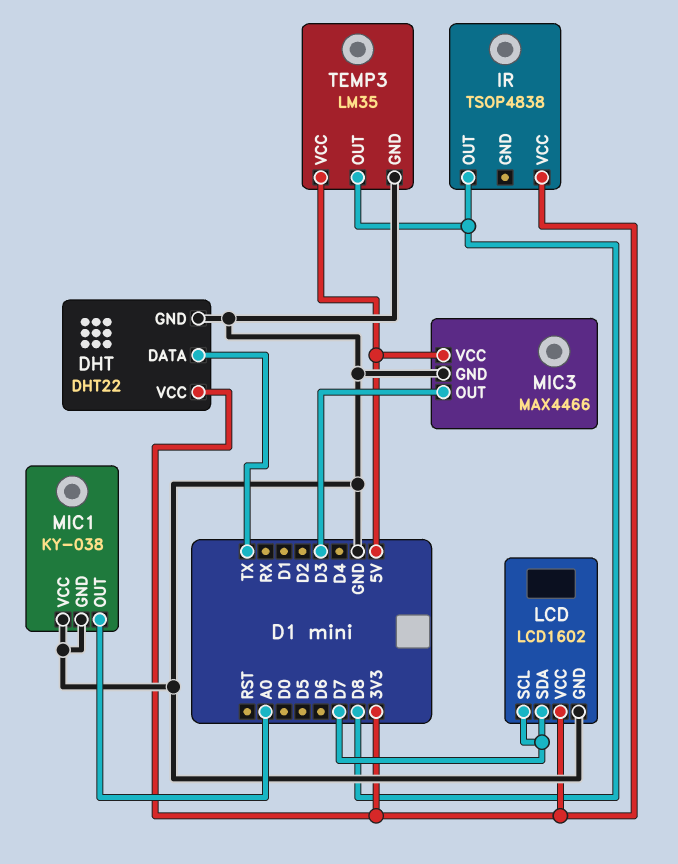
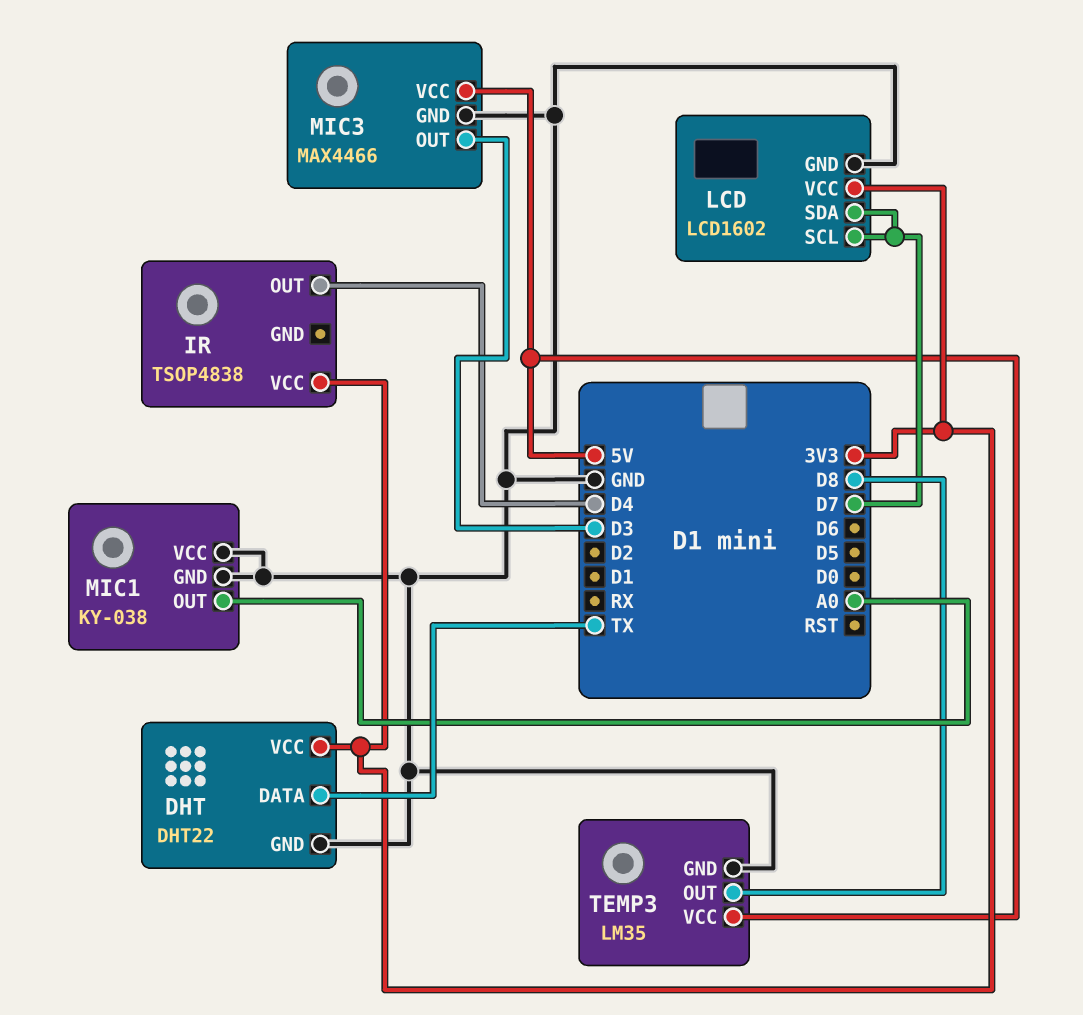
IR pin OUT: D8 -> D4

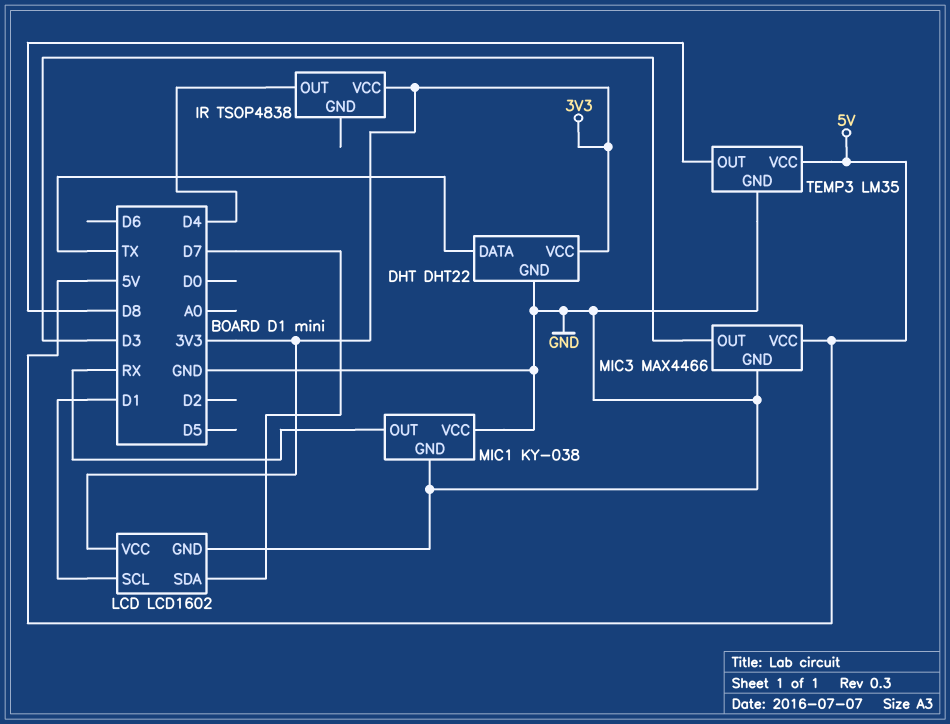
LCD pin SCL: D7 -> D1
MIC1 pin OUT: A0 -> RX

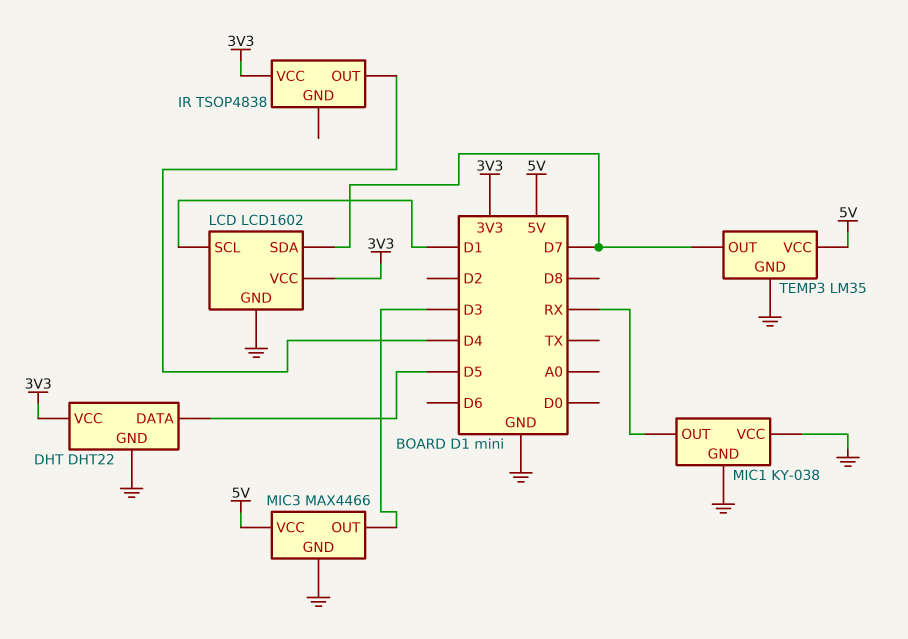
DHT pin DATA: TX -> D5
TEMP3 pin OUT: D8 -> D7

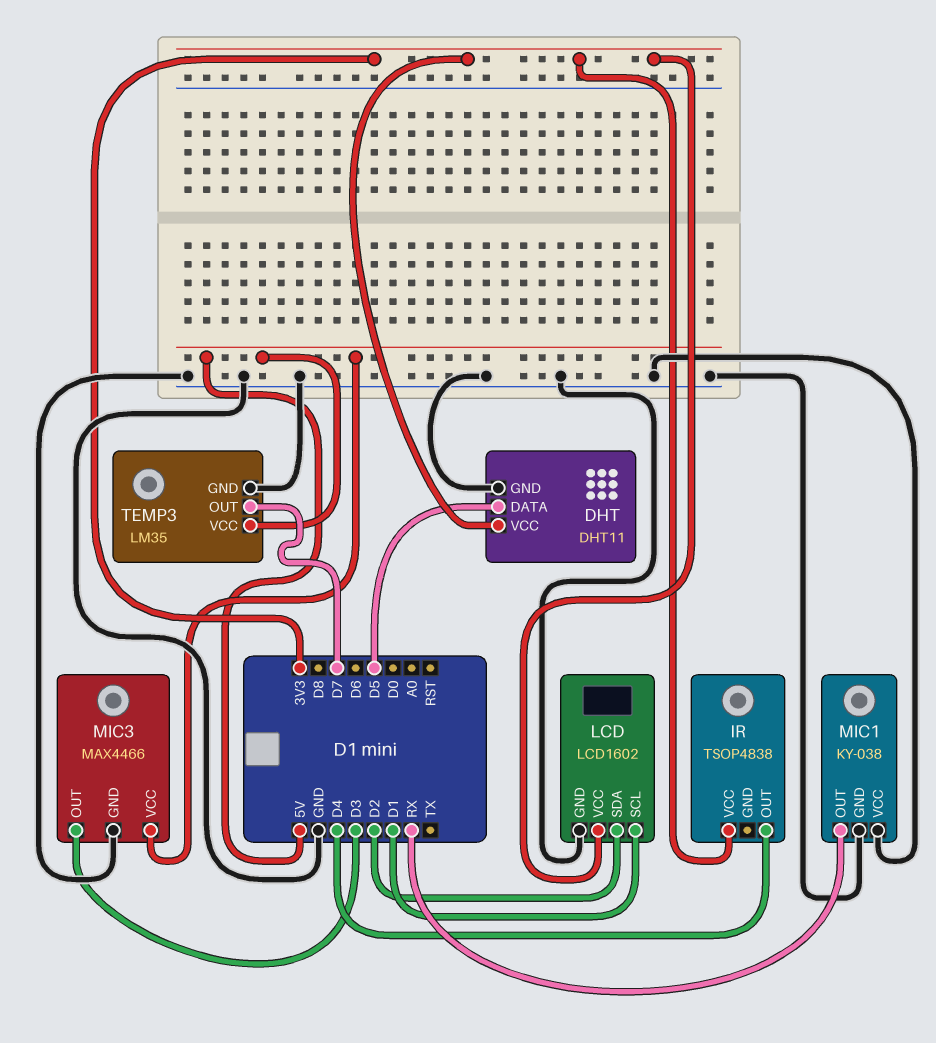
DHT: DHT22 -> DHT11
LCD pin SDA: D7 -> D2

